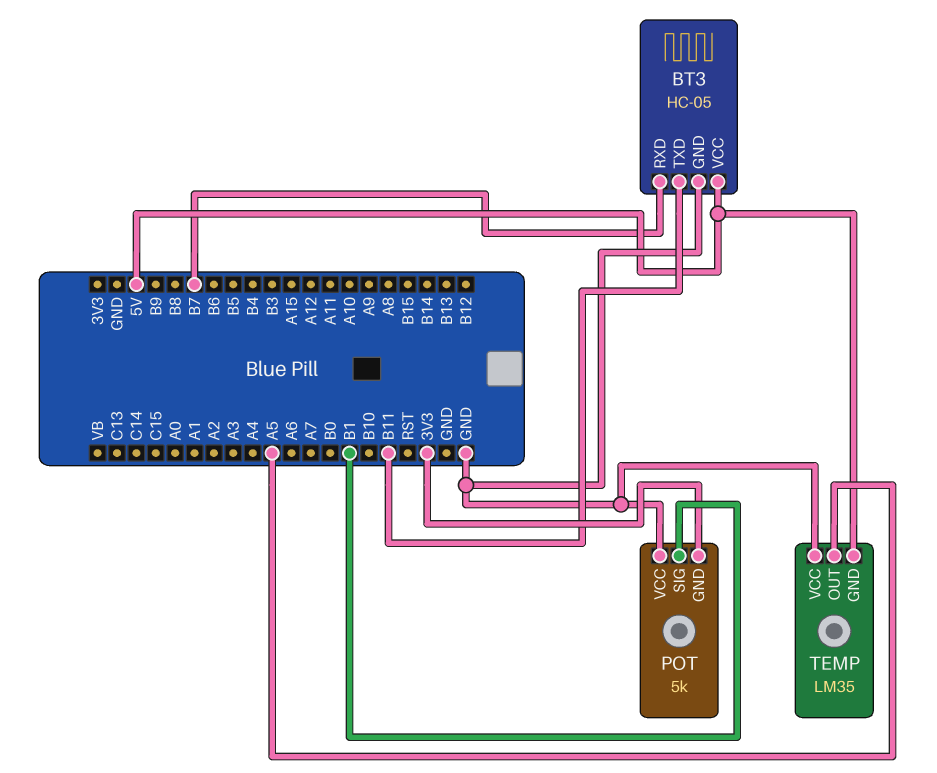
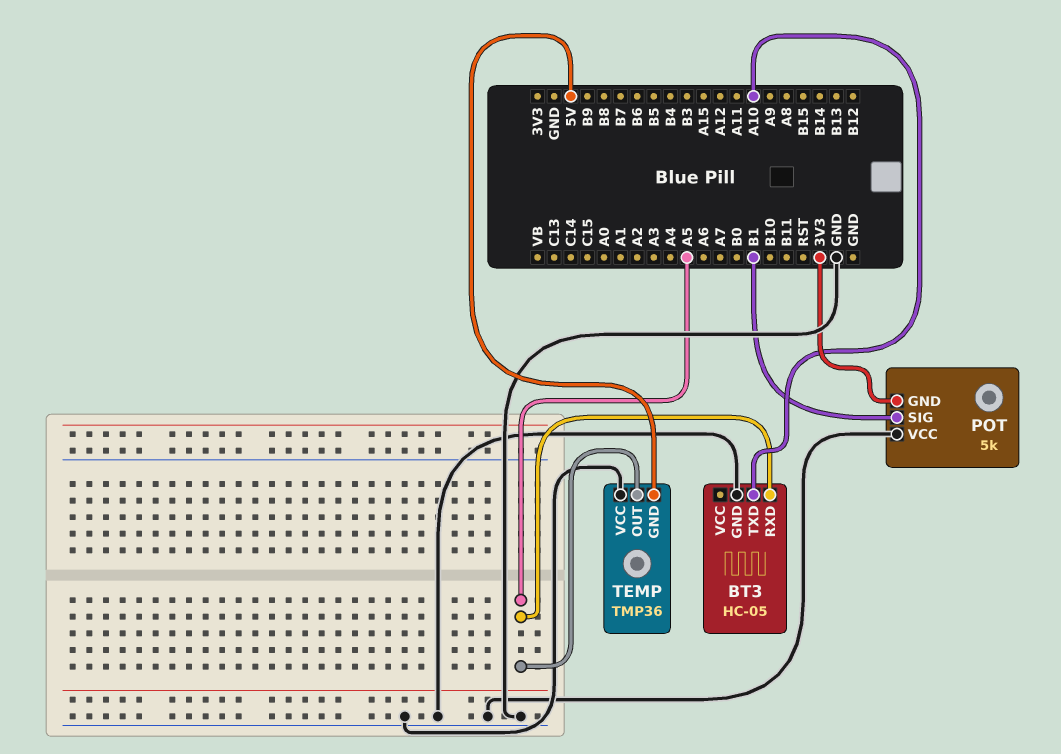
BT3 pin RXD: B7 -> A5
BT3 pin TXD: B11 -> A10
BT3 pin VCC: 5V -> none
TEMP: LM35 -> TMP36

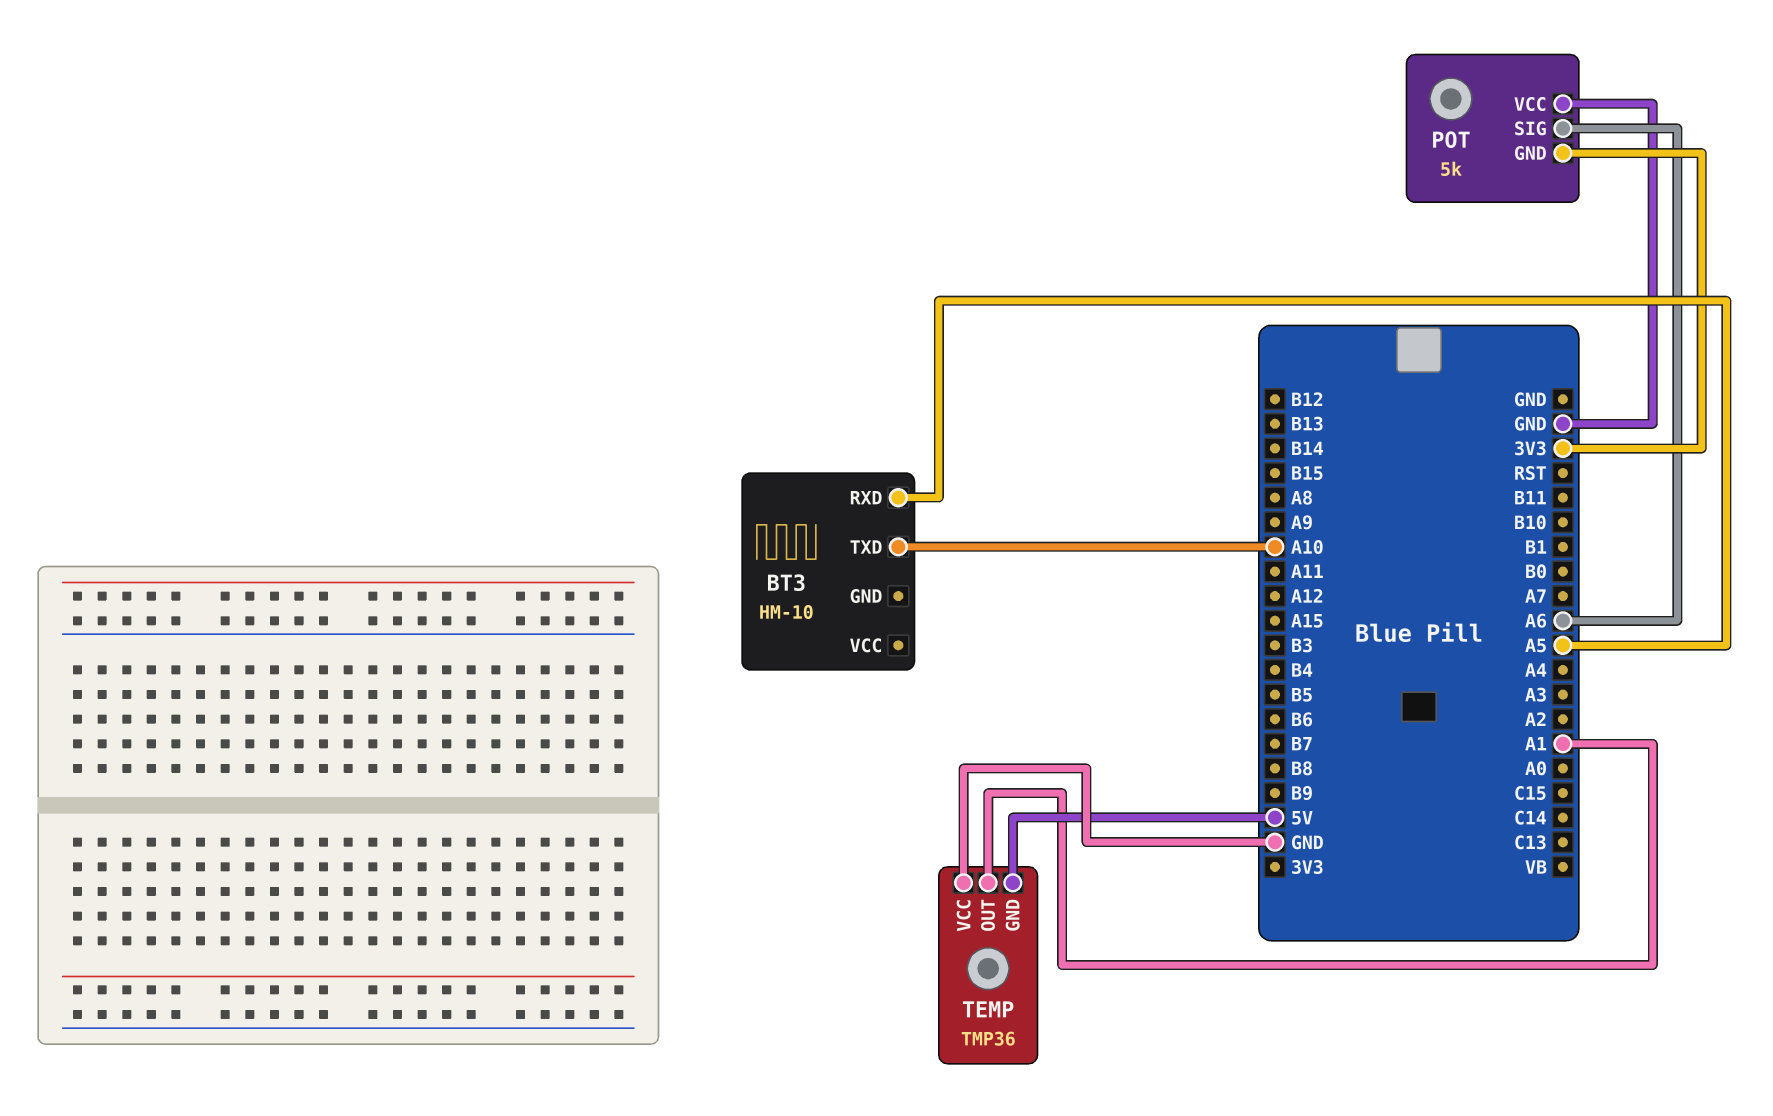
BT3: HC-05 -> HM-10
BT3 pin GND: GND -> none
POT pin SIG: B1 -> A6
TEMP pin OUT: A5 -> A1

